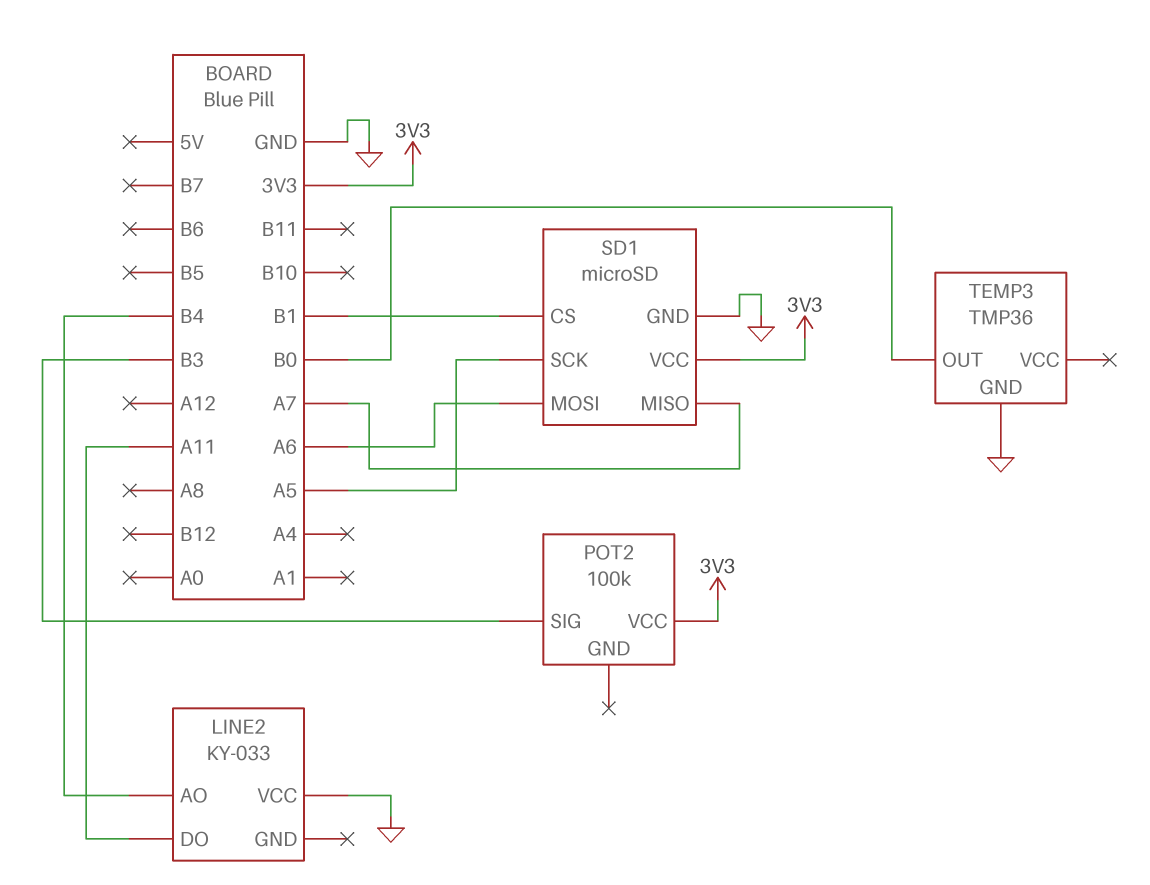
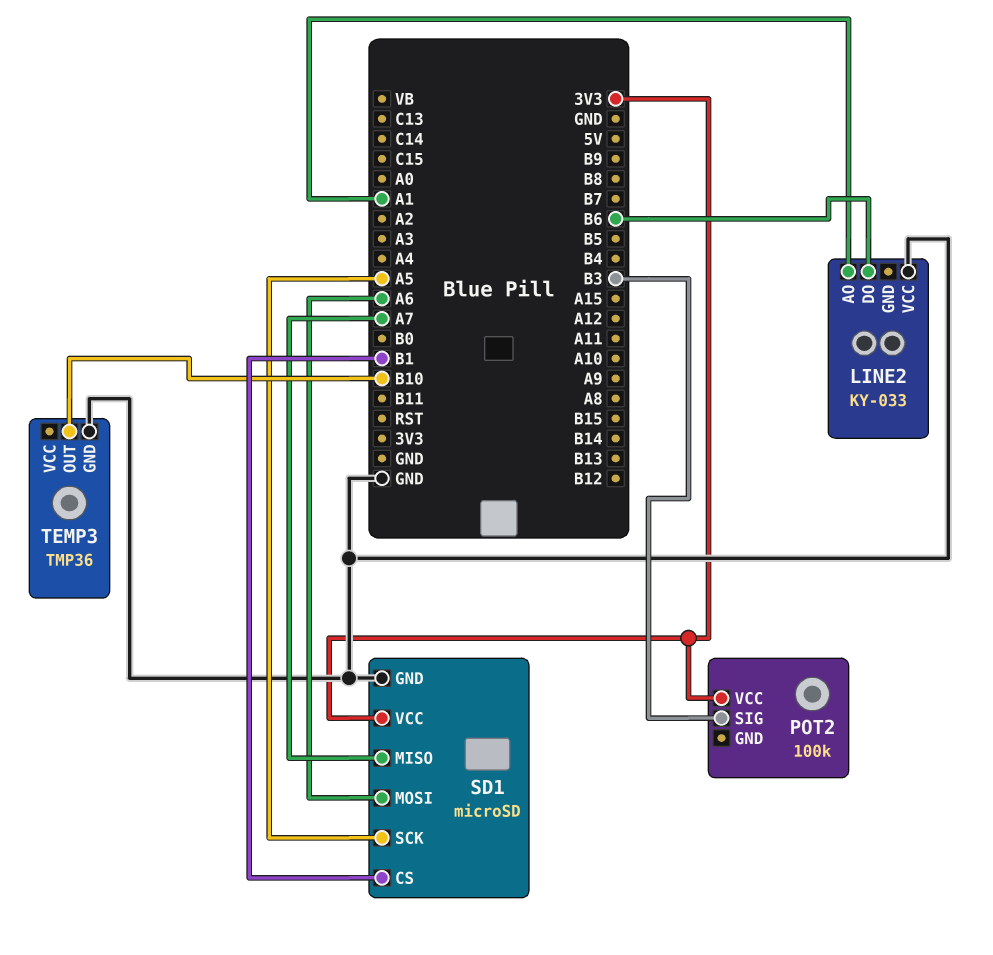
LINE2 pin AO: B4 -> A1
LINE2 pin DO: A11 -> B6
TEMP3 pin OUT: B0 -> B10

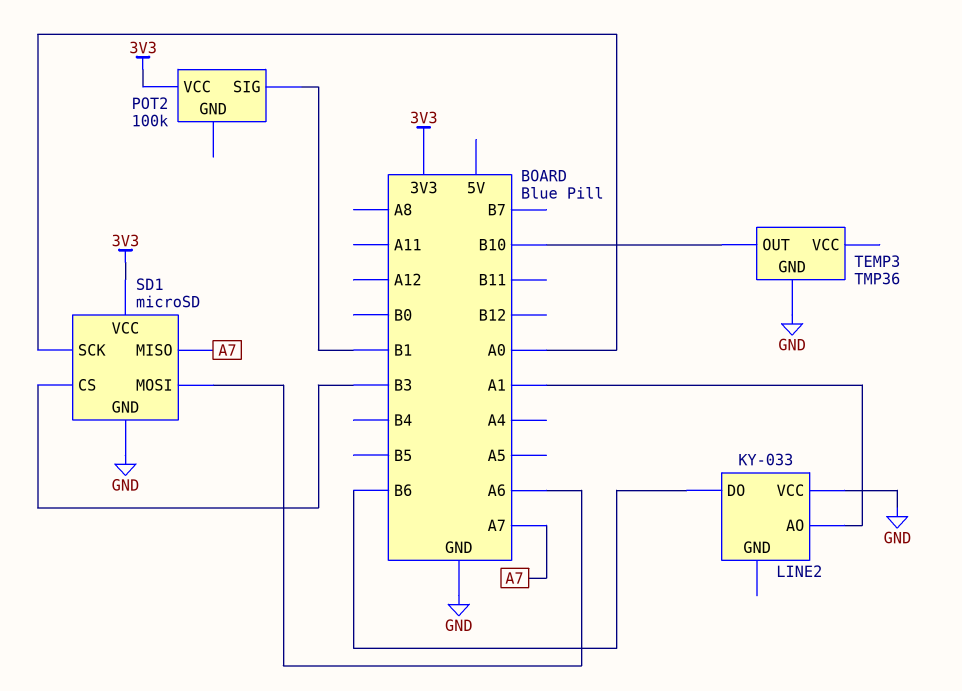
POT2 pin SIG: B3 -> B1
SD1 pin CS: B1 -> B3
SD1 pin SCK: A5 -> A0

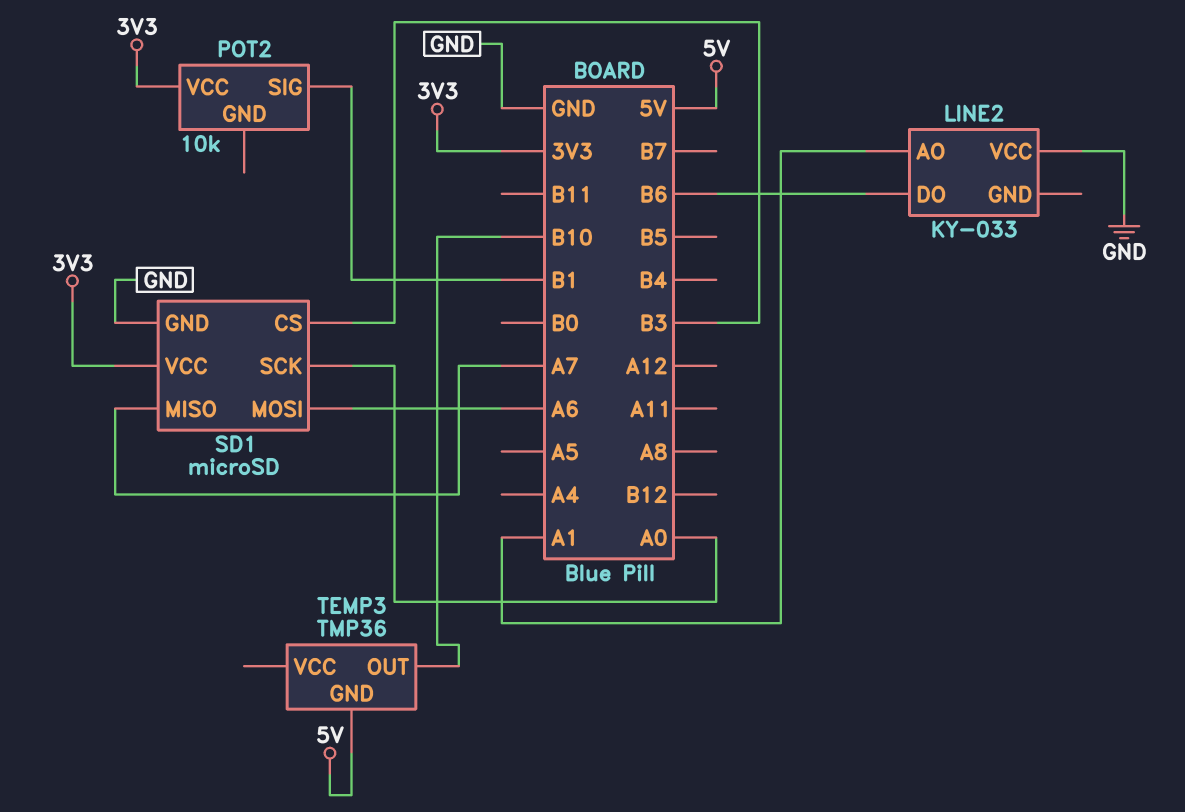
POT2: 100k -> 10k
TEMP3 pin GND: GND -> 5V

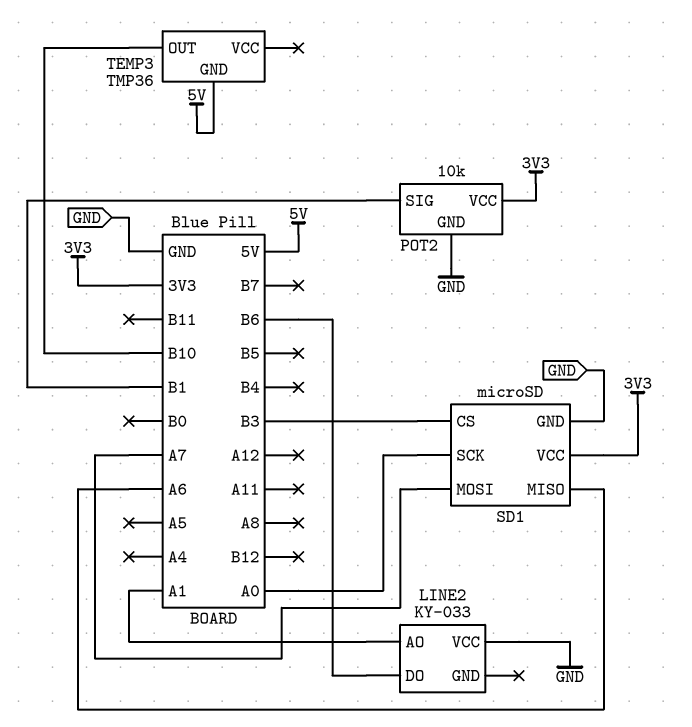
POT2 pin GND: none -> GND
SD1 pin MISO: A7 -> A6
SD1 pin MOSI: A6 -> A7

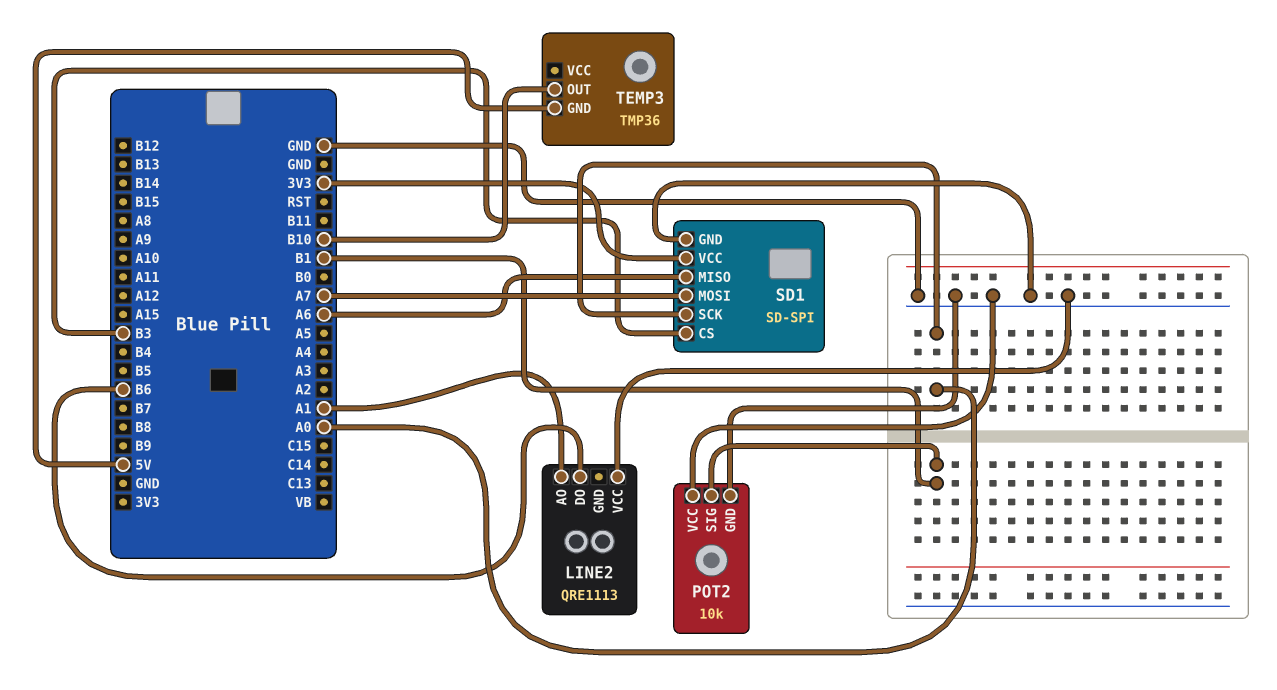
LINE2: KY-033 -> QRE1113
POT2 pin VCC: 3V3 -> GND
SD1: microSD -> SD-SPI

